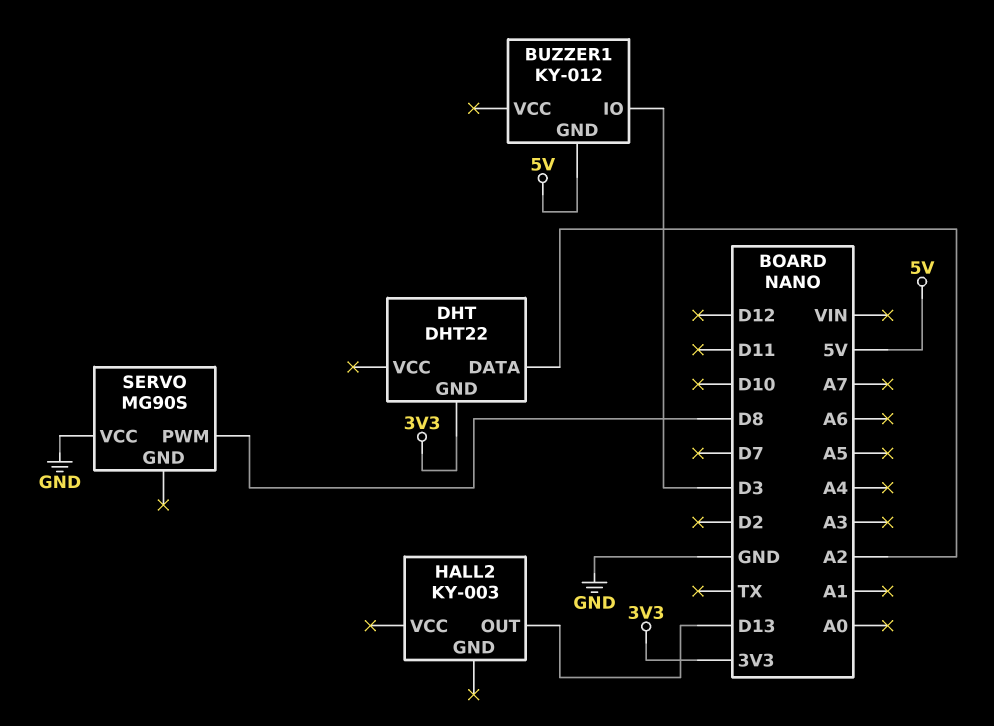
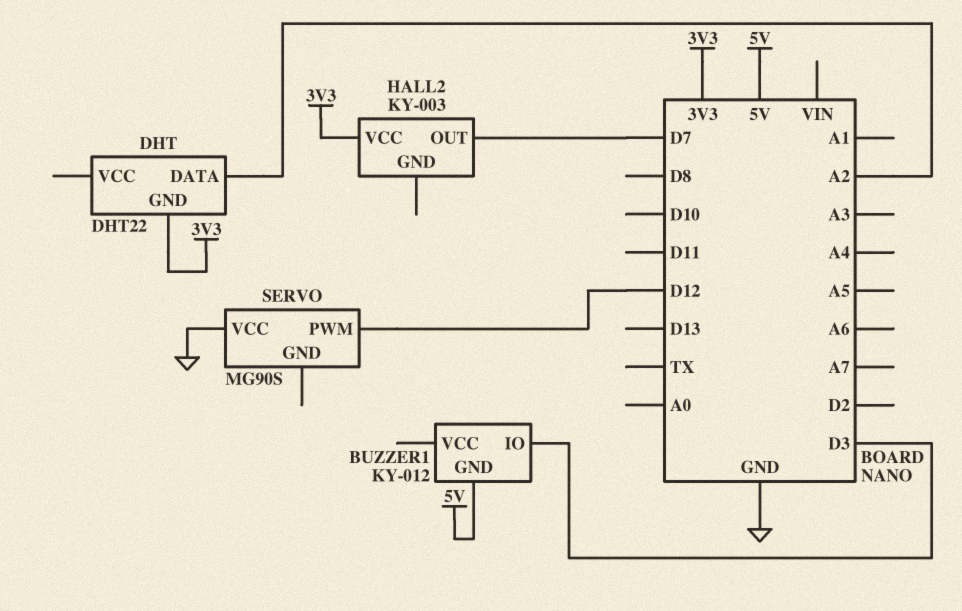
HALL2 pin OUT: D13 -> D7
HALL2 pin VCC: none -> 3V3
SERVO pin PWM: D8 -> D12

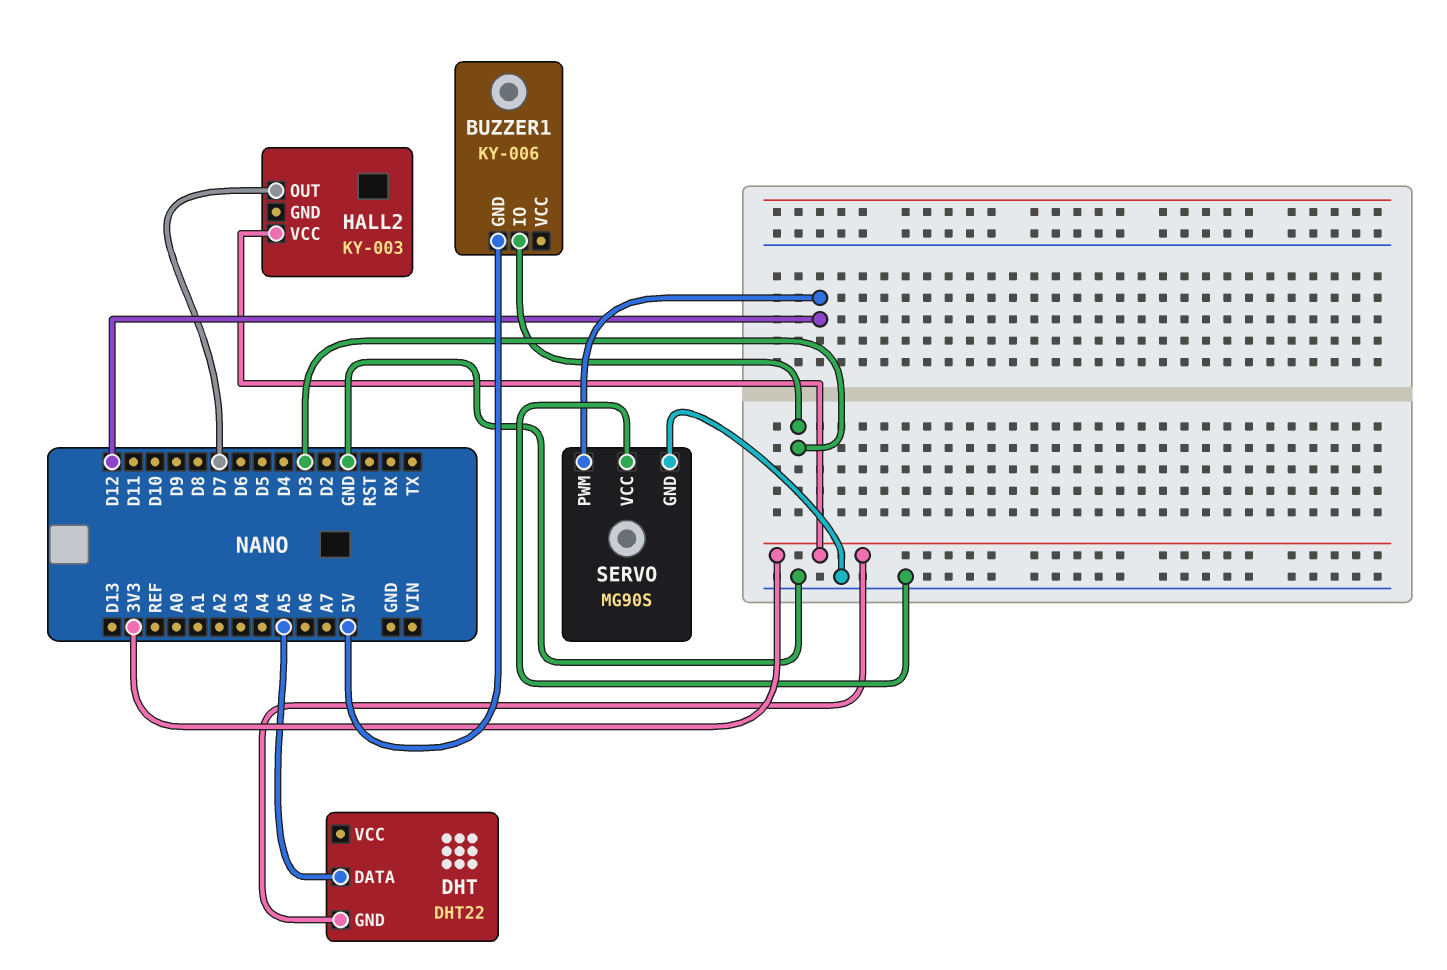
BUZZER1: KY-012 -> KY-006
DHT pin DATA: A2 -> A5
SERVO pin GND: none -> GND

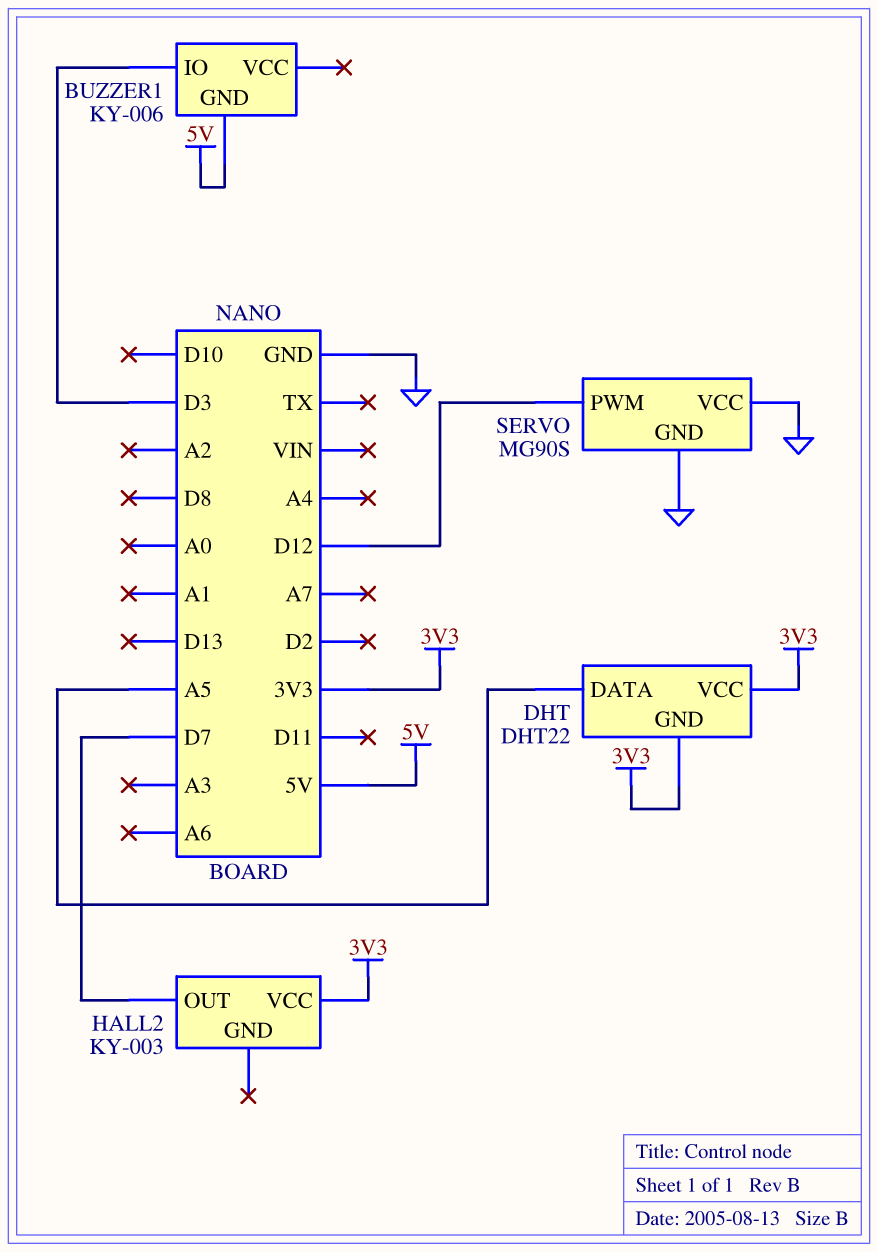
DHT pin VCC: none -> 3V3

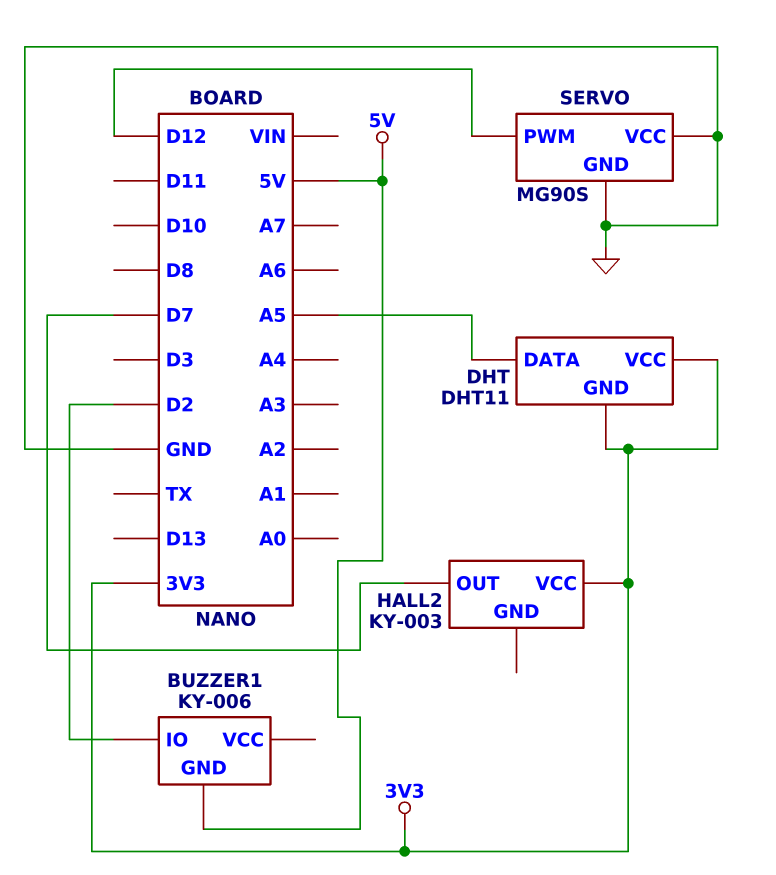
BUZZER1 pin IO: D3 -> D2
DHT: DHT22 -> DHT11

